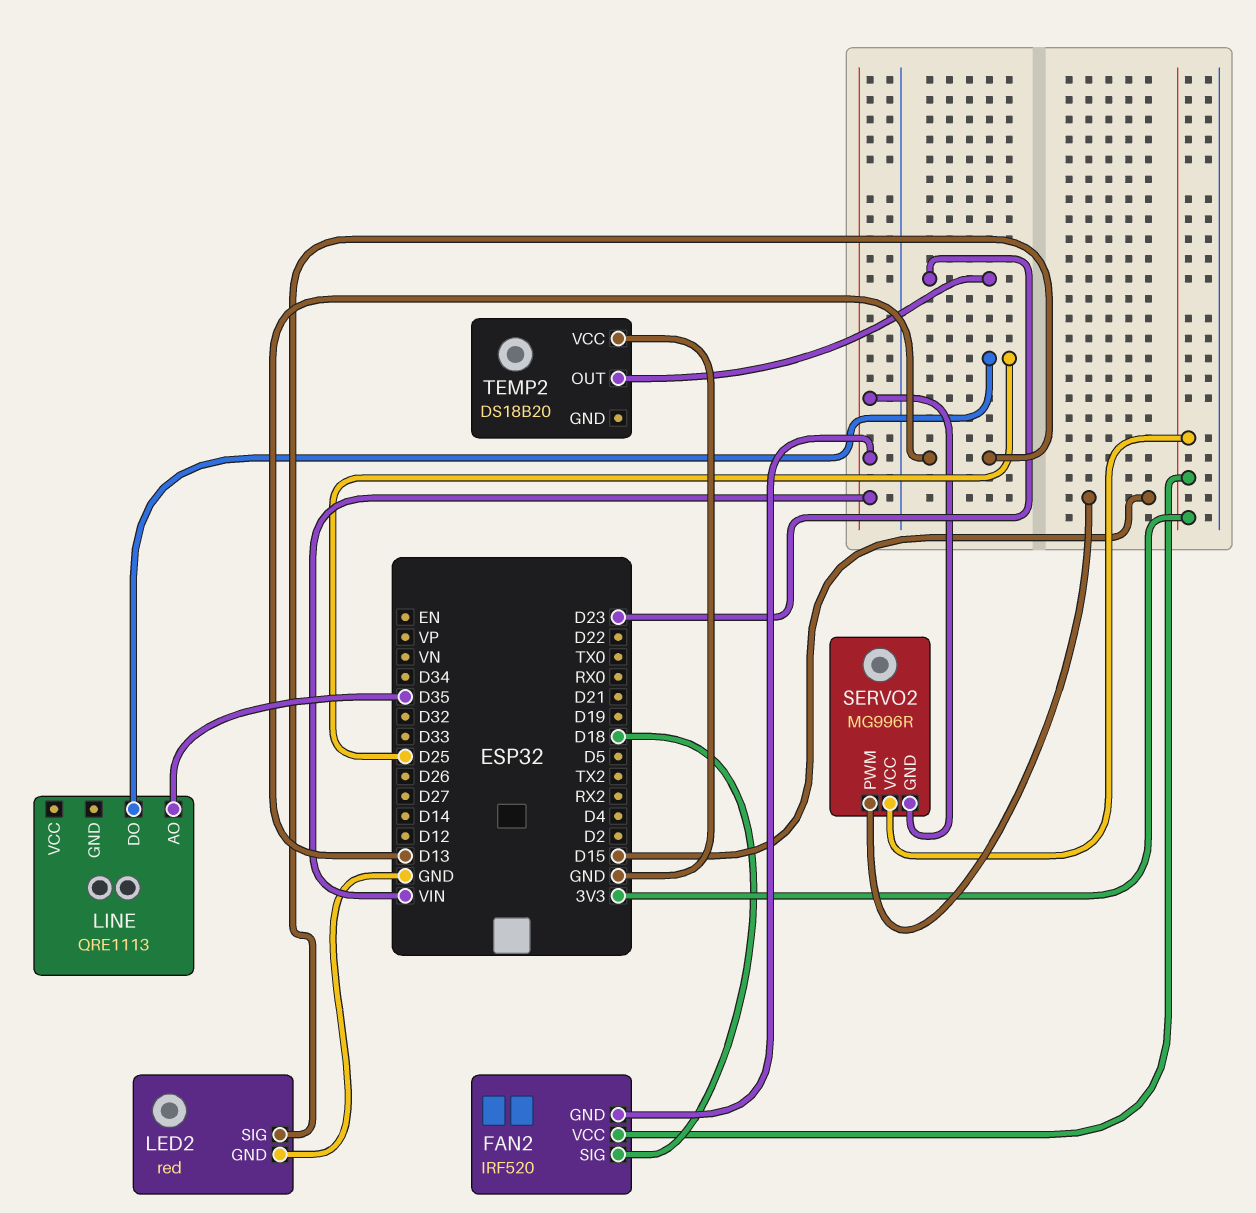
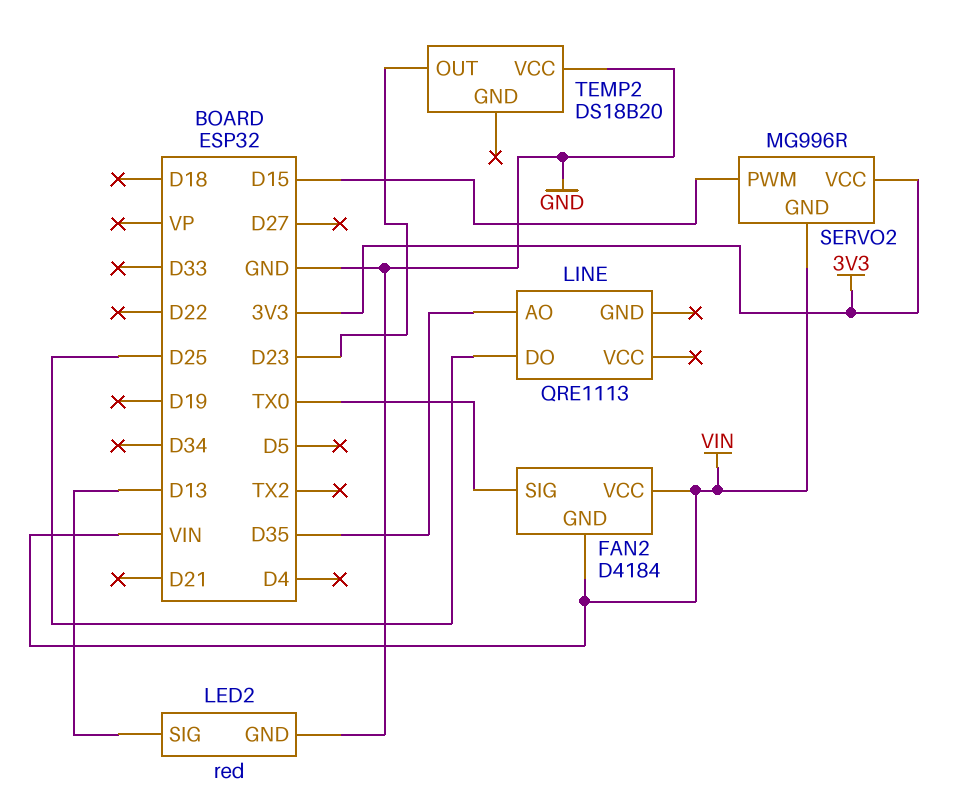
FAN2: IRF520 -> D4184
FAN2 pin SIG: D18 -> TX0
FAN2 pin VCC: 3V3 -> VIN

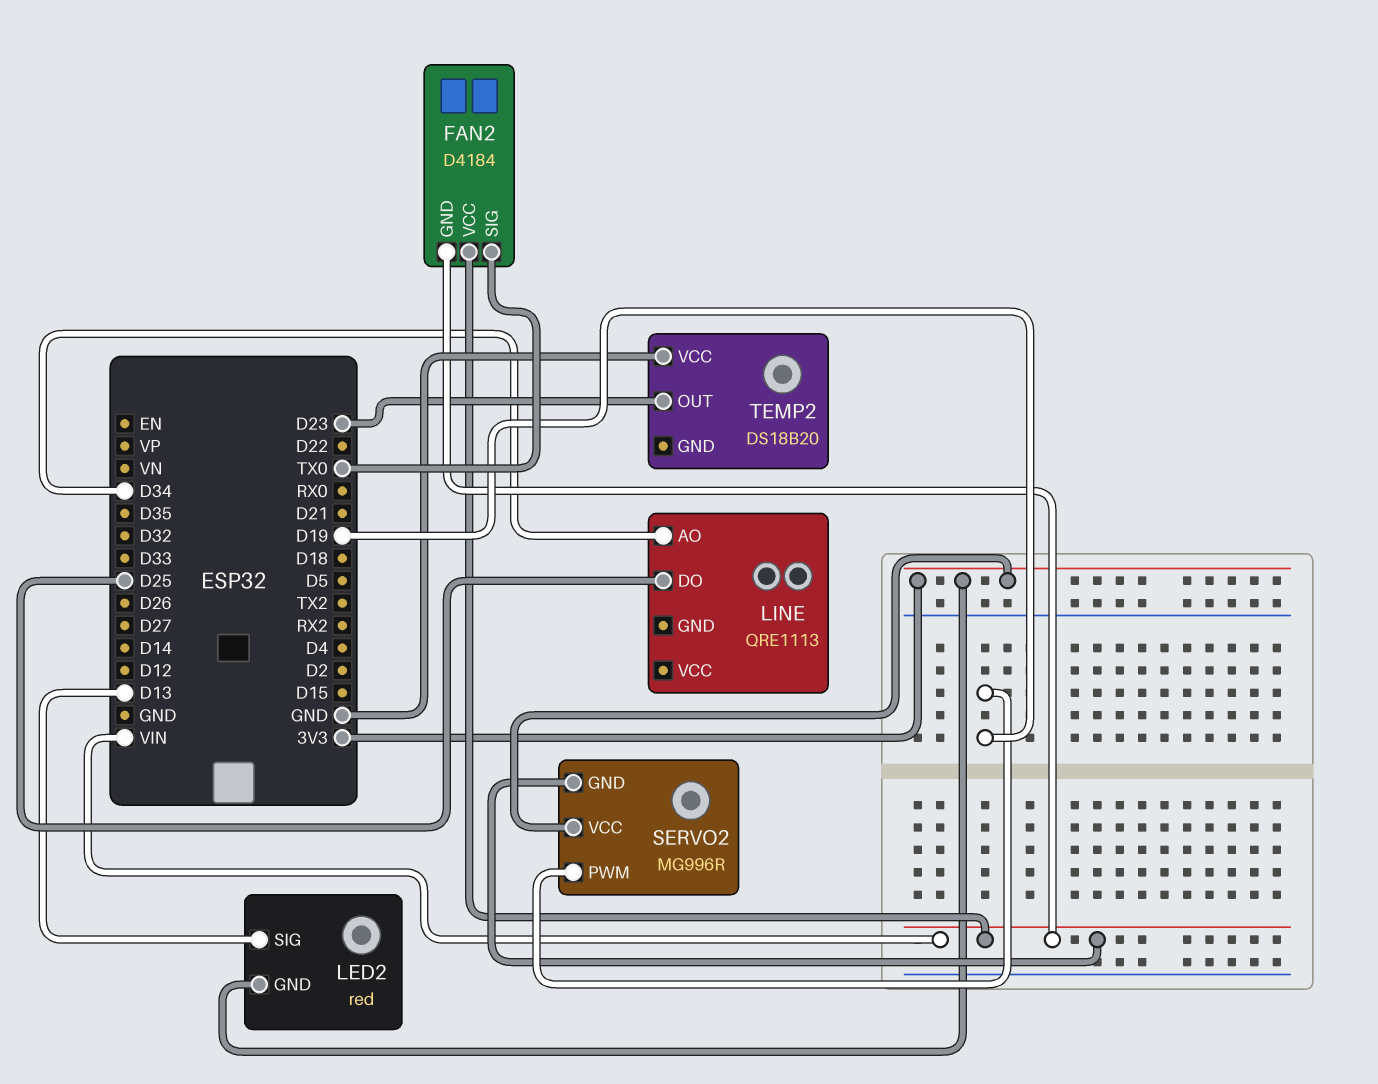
LED2 pin GND: GND -> 3V3
LINE pin AO: D35 -> D34
SERVO2 pin PWM: D15 -> D19

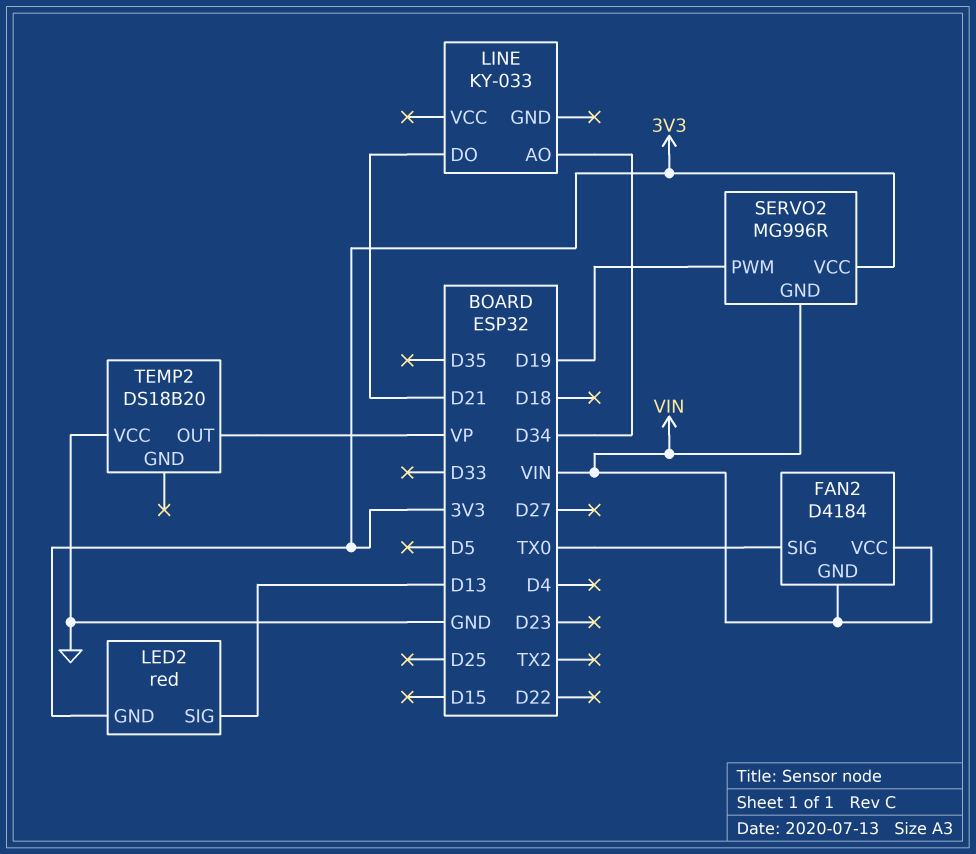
LINE: QRE1113 -> KY-033
LINE pin DO: D25 -> D21
TEMP2 pin OUT: D23 -> VP

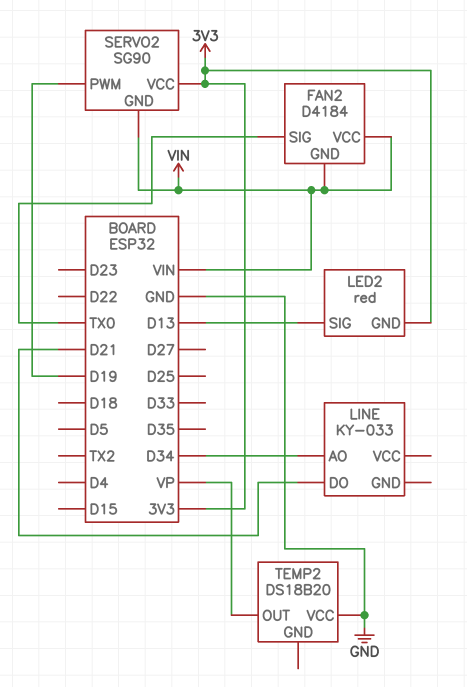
SERVO2: MG996R -> SG90

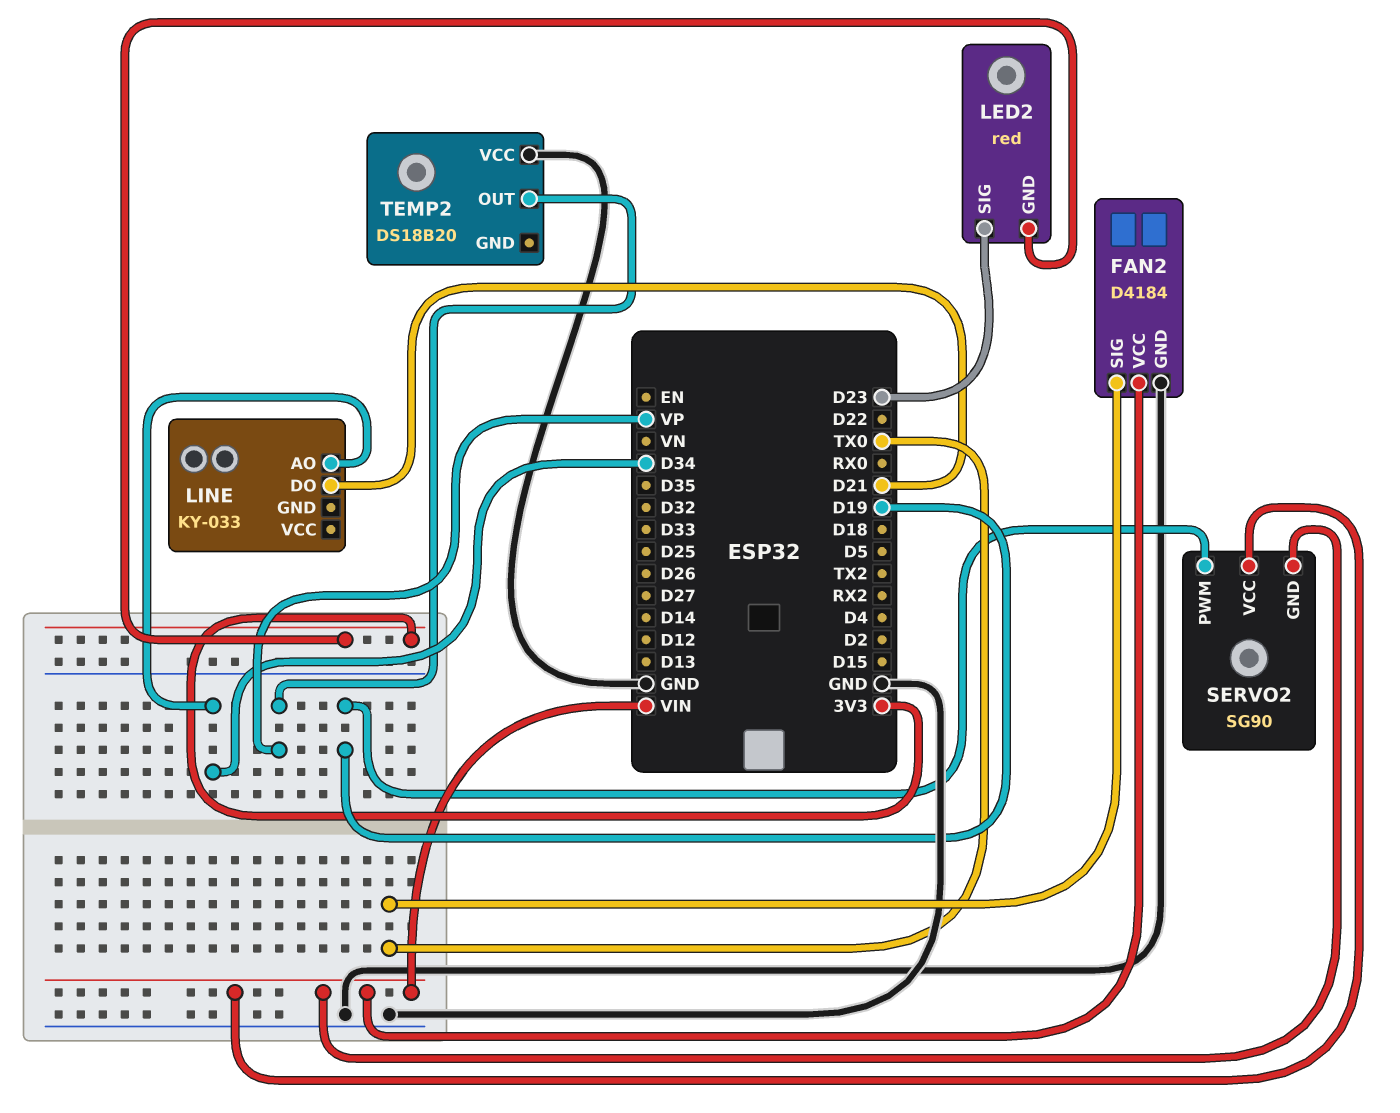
FAN2 pin GND: VIN -> GND
LED2 pin SIG: D13 -> D23
SERVO2 pin VCC: 3V3 -> VIN

